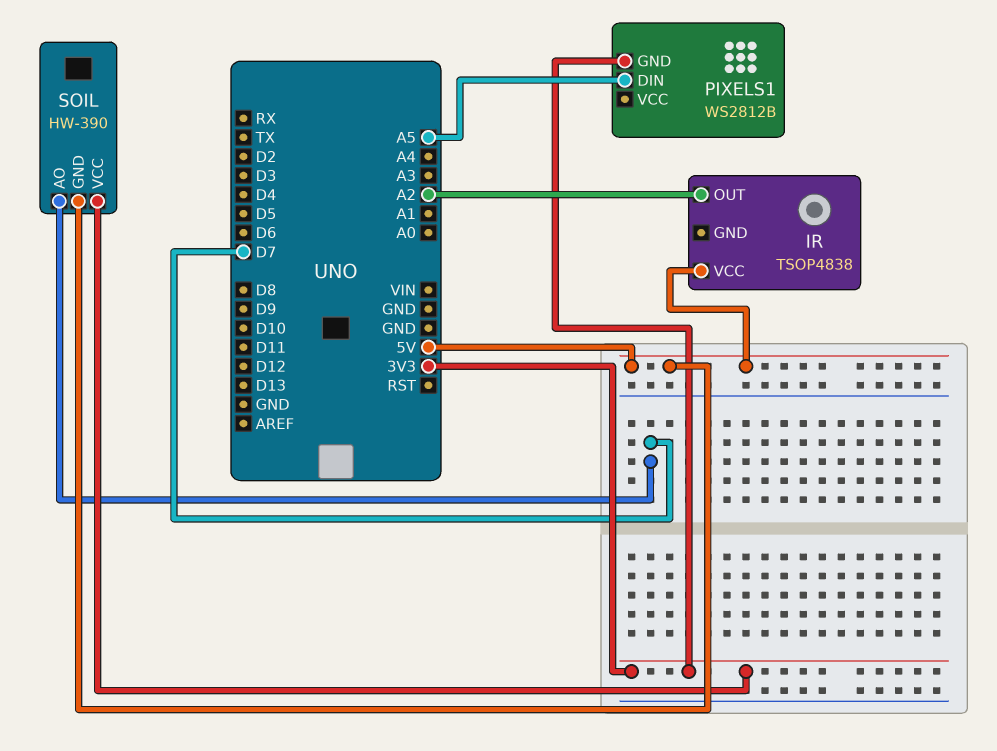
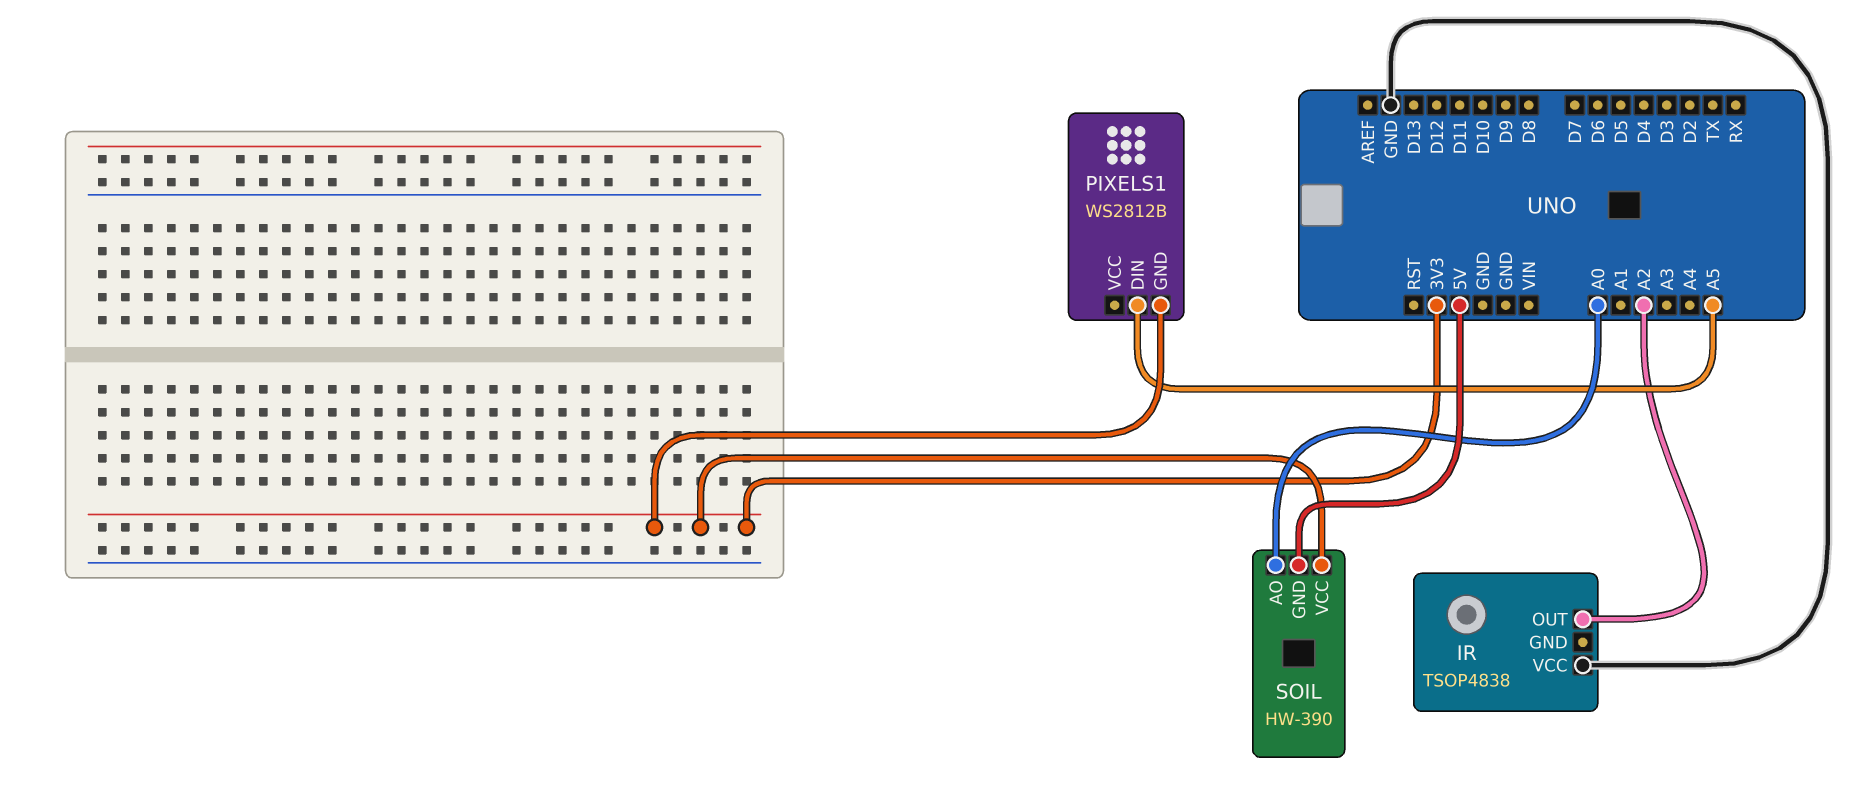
IR pin VCC: 5V -> GND
SOIL pin AO: D7 -> A0

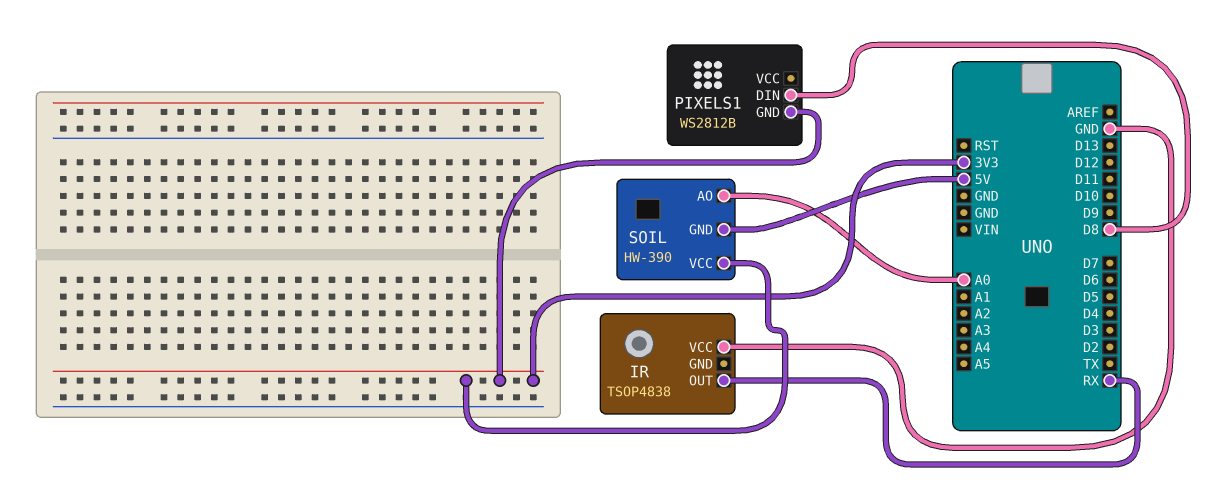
IR pin OUT: A2 -> RX
PIXELS1 pin DIN: A5 -> D8

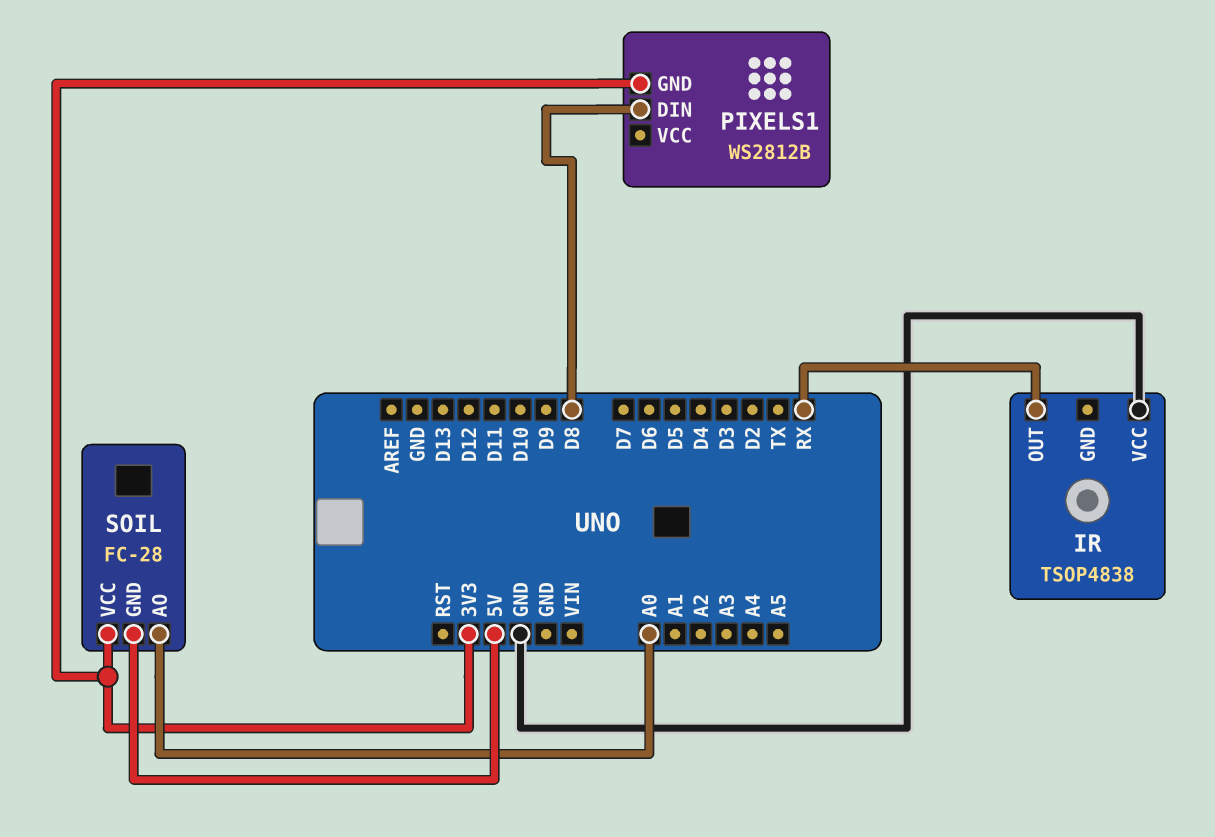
SOIL: HW-390 -> FC-28

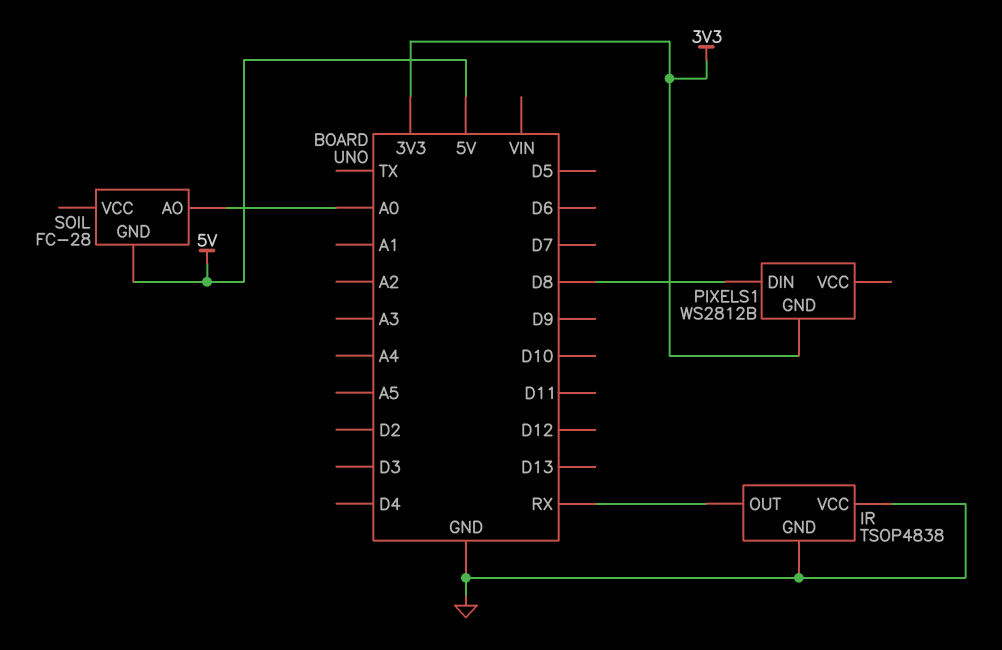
IR pin GND: none -> GND
SOIL pin VCC: 3V3 -> none

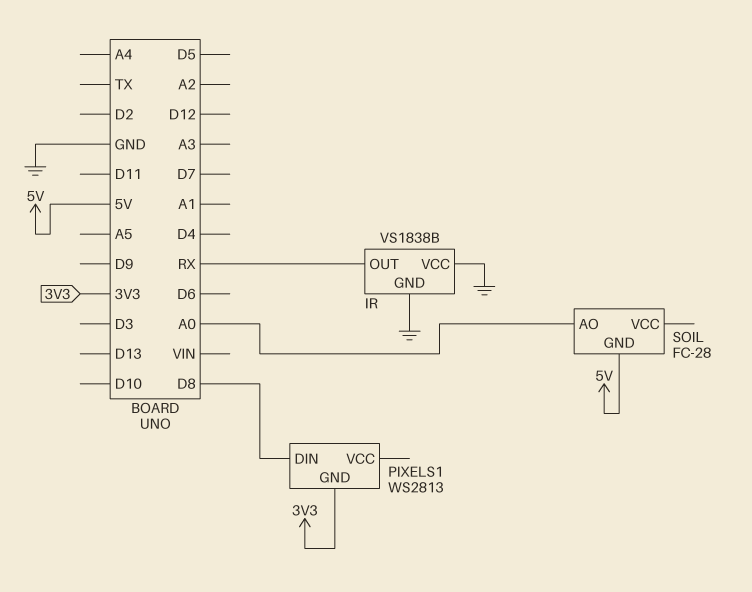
IR: TSOP4838 -> VS1838B
PIXELS1: WS2812B -> WS2813

